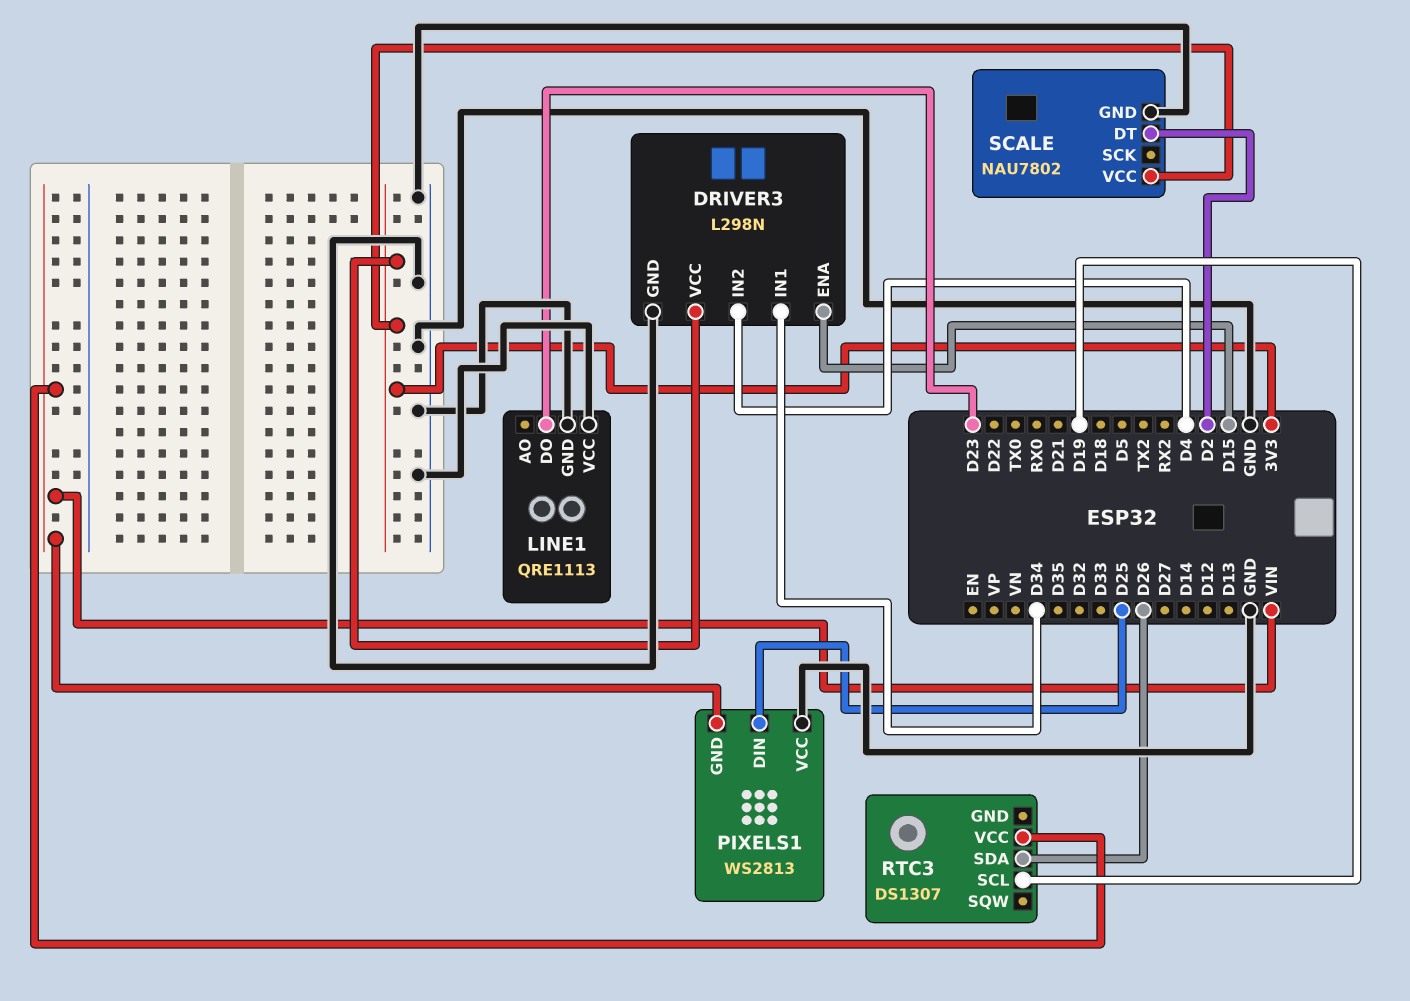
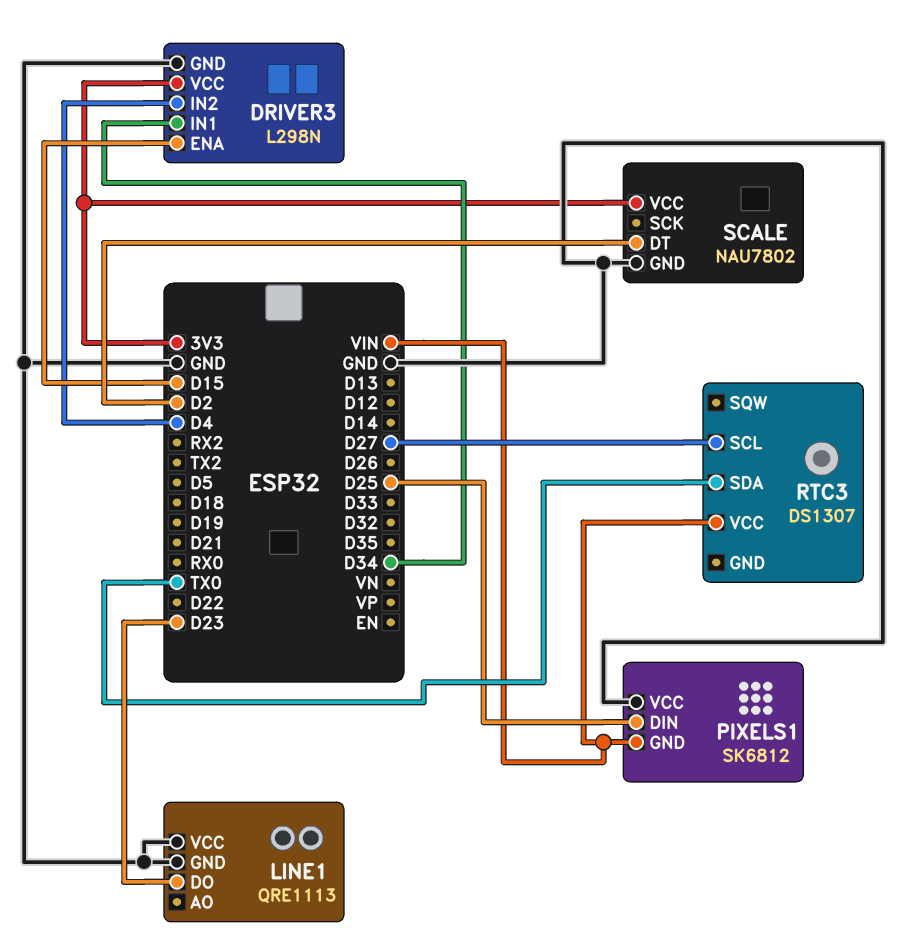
PIXELS1: WS2813 -> SK6812
RTC3 pin SCL: D19 -> D27
RTC3 pin SDA: D26 -> TX0

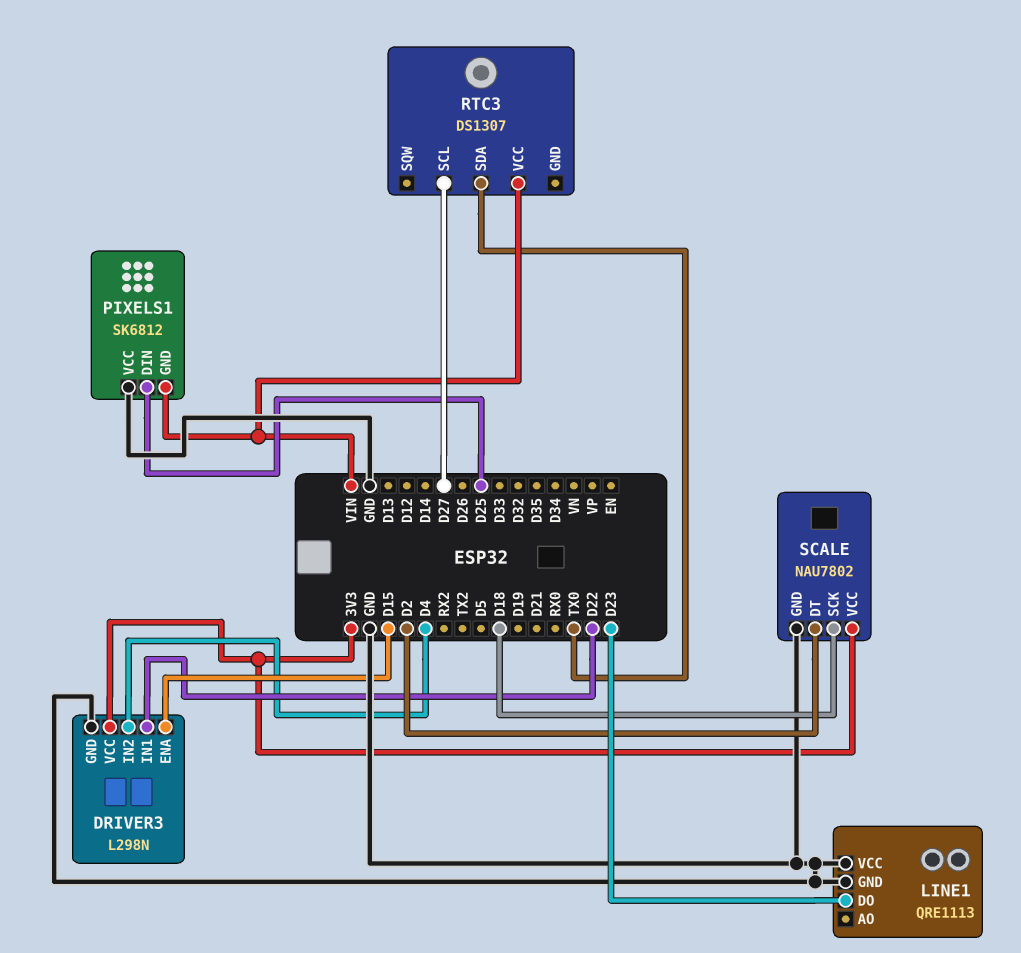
DRIVER3 pin IN1: D34 -> D22
SCALE pin SCK: none -> D18

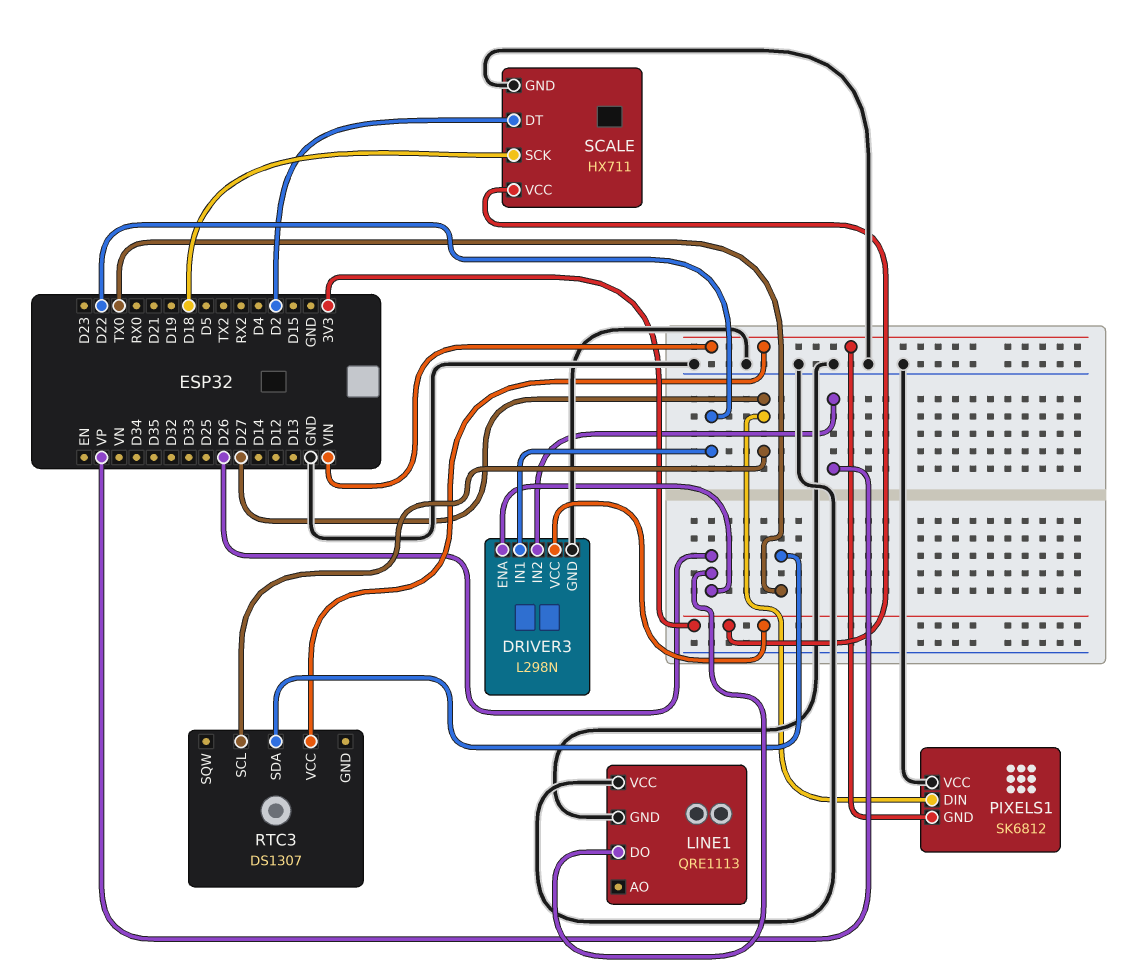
DRIVER3 pin ENA: D15 -> D26
DRIVER3 pin IN2: D4 -> VP
LINE1 pin DO: D23 -> D26
PIXELS1 pin DIN: D25 -> D27
SCALE: NAU7802 -> HX711

